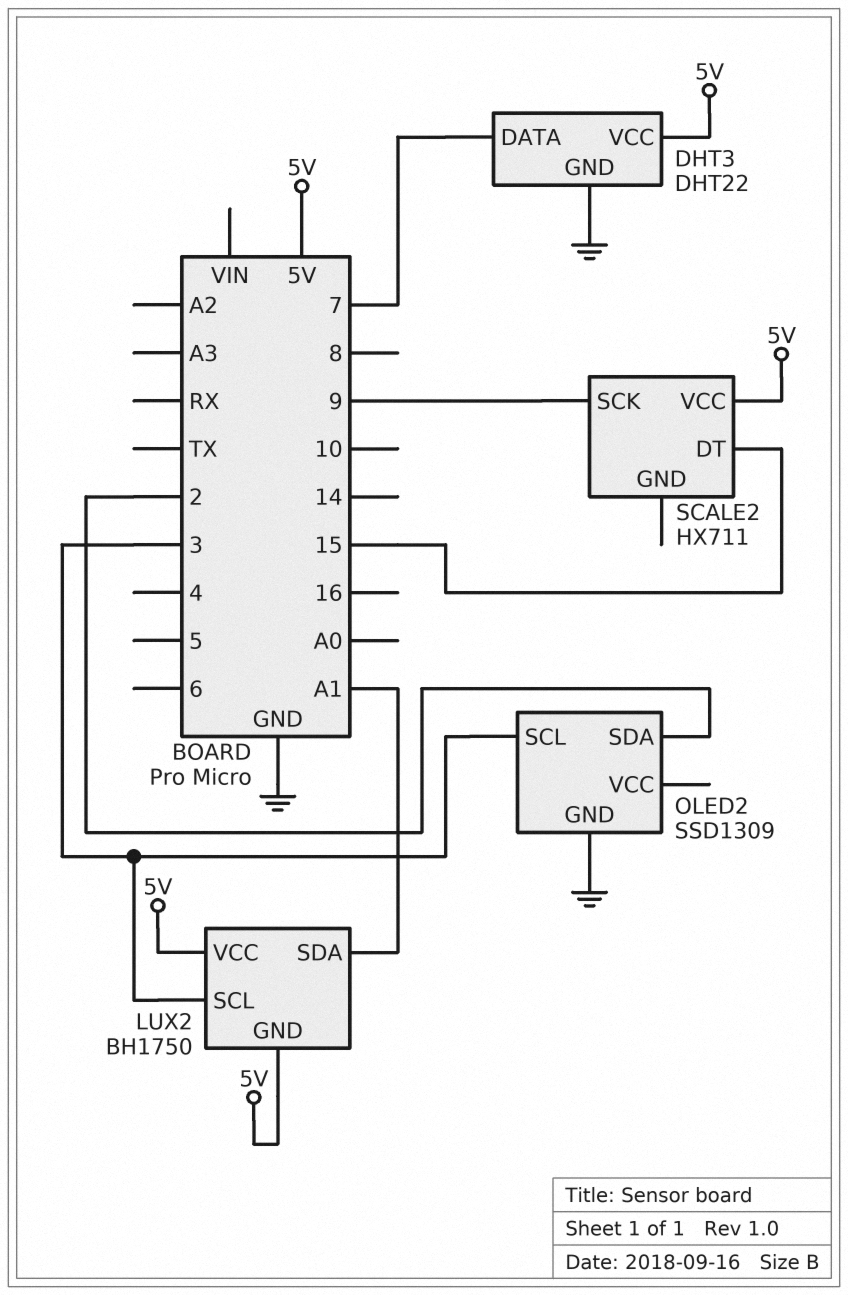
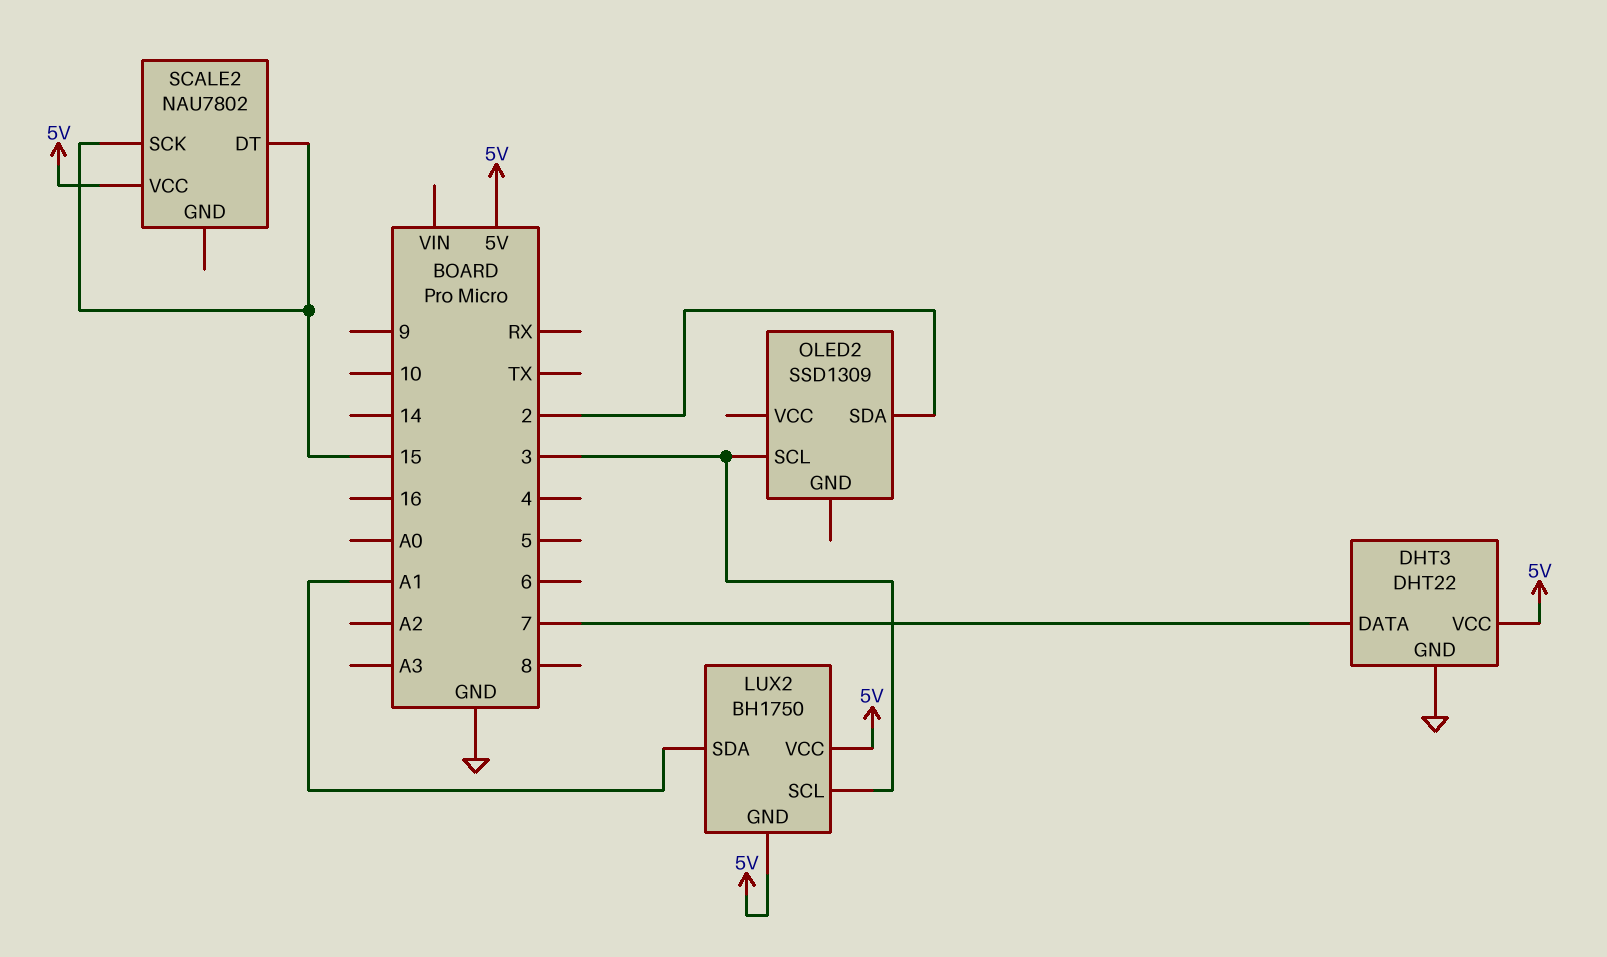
OLED2 pin GND: GND -> none
SCALE2: HX711 -> NAU7802
SCALE2 pin SCK: 9 -> 15

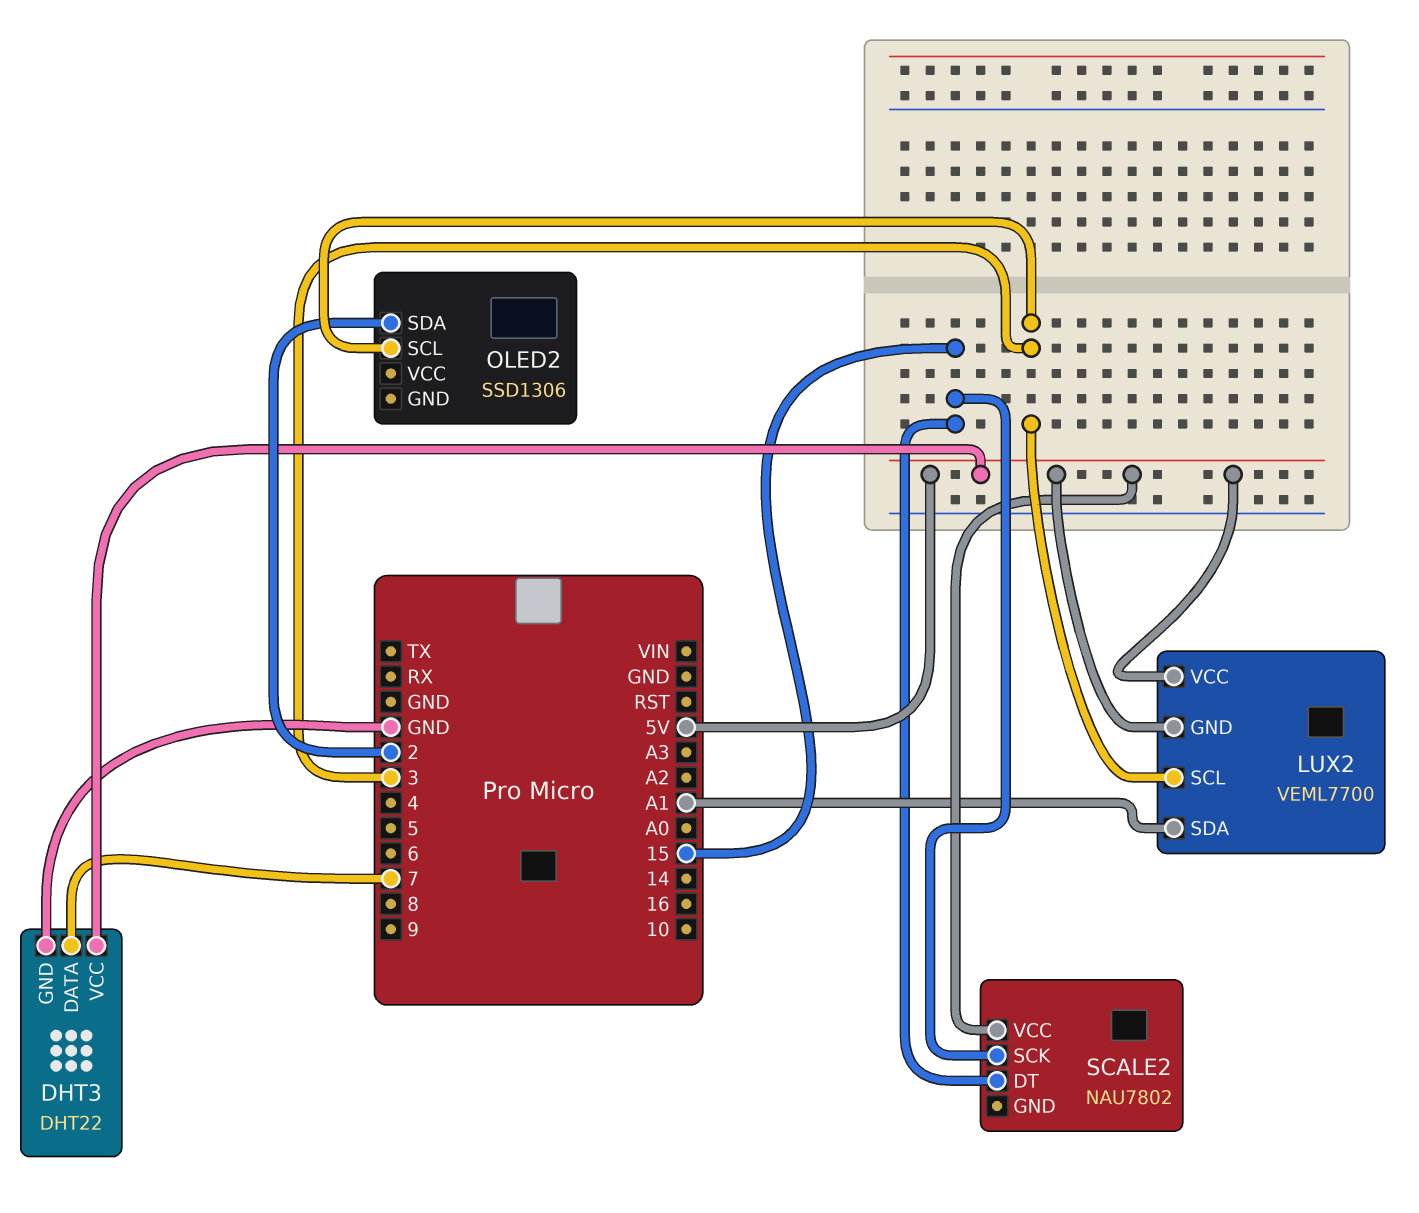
LUX2: BH1750 -> VEML7700
OLED2: SSD1309 -> SSD1306

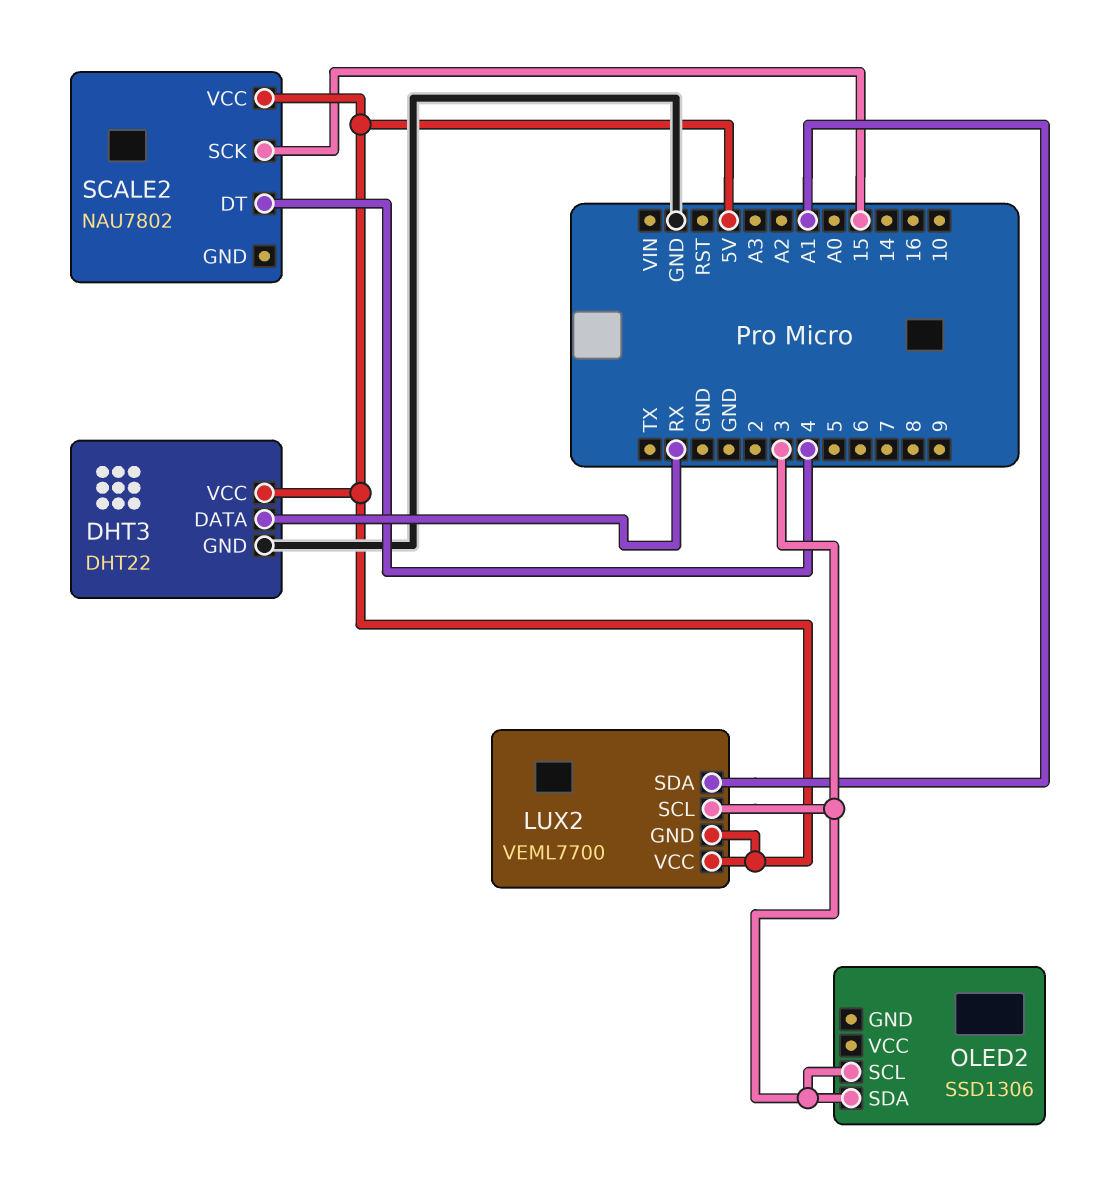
DHT3 pin DATA: 7 -> RX
OLED2 pin SDA: 2 -> 3
SCALE2 pin DT: 15 -> 4

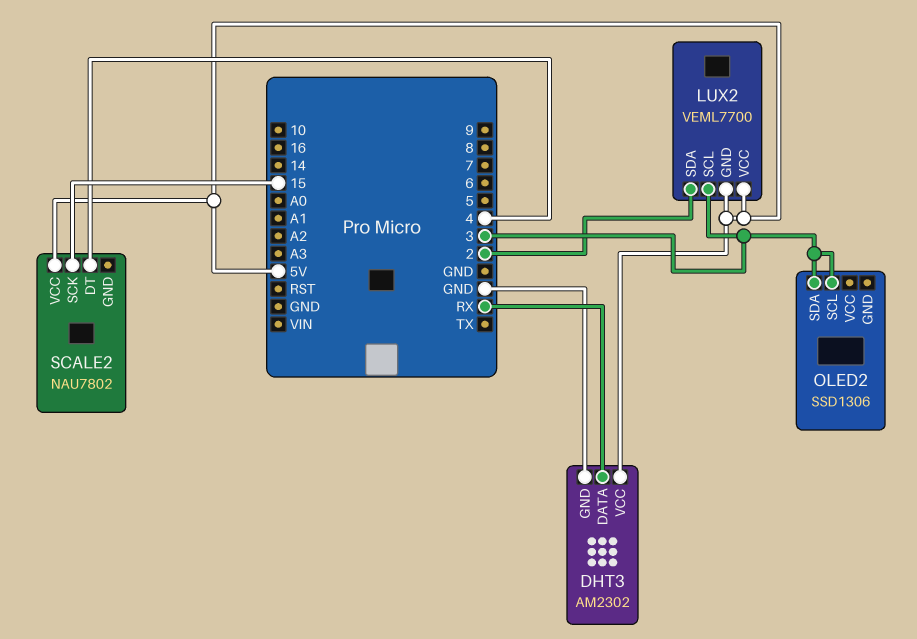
DHT3: DHT22 -> AM2302
LUX2 pin SDA: A1 -> 2

